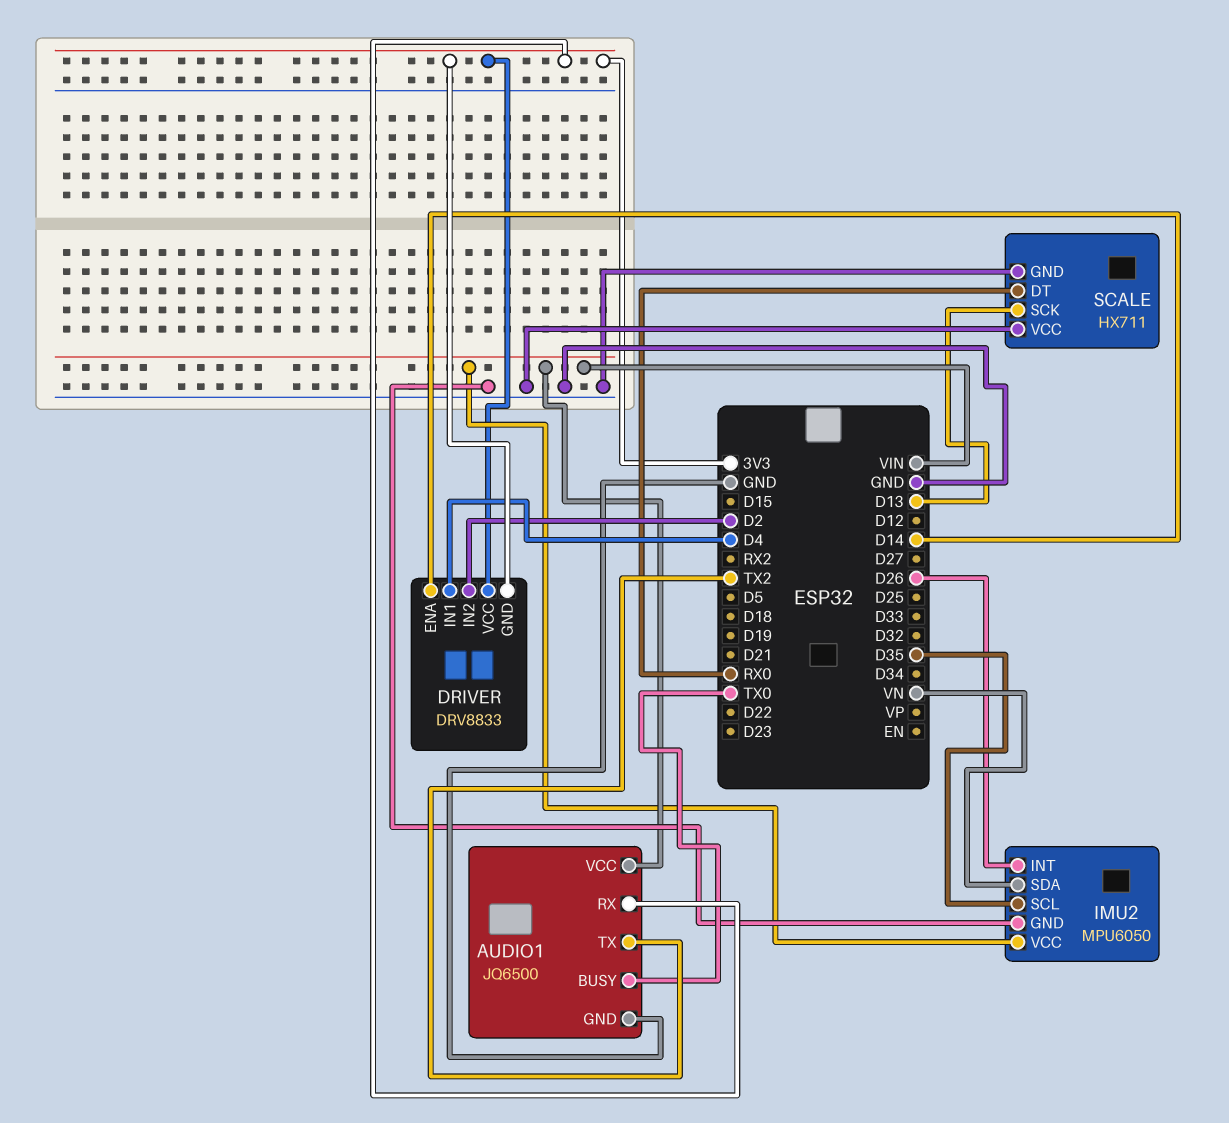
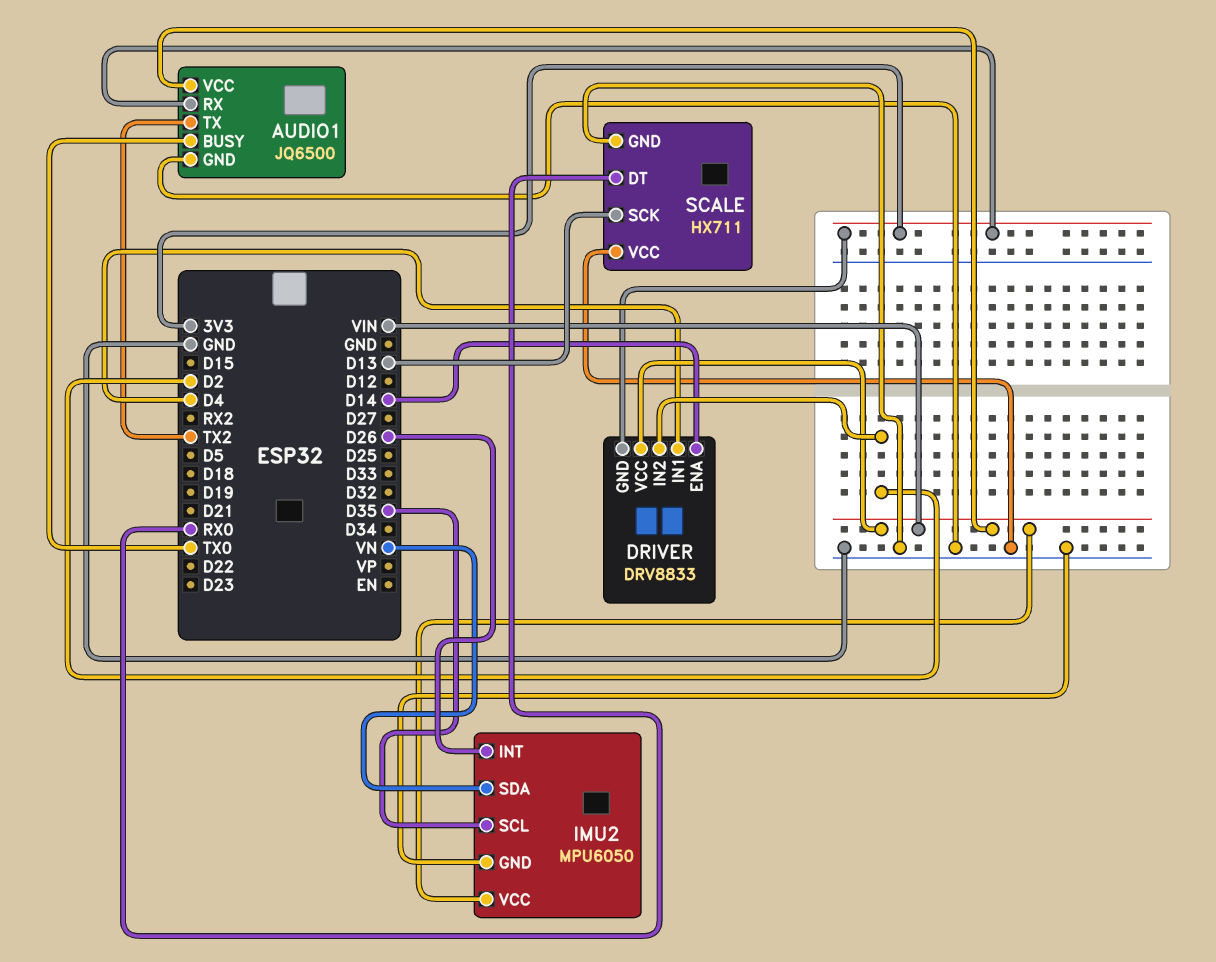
DRIVER pin VCC: 3V3 -> VIN

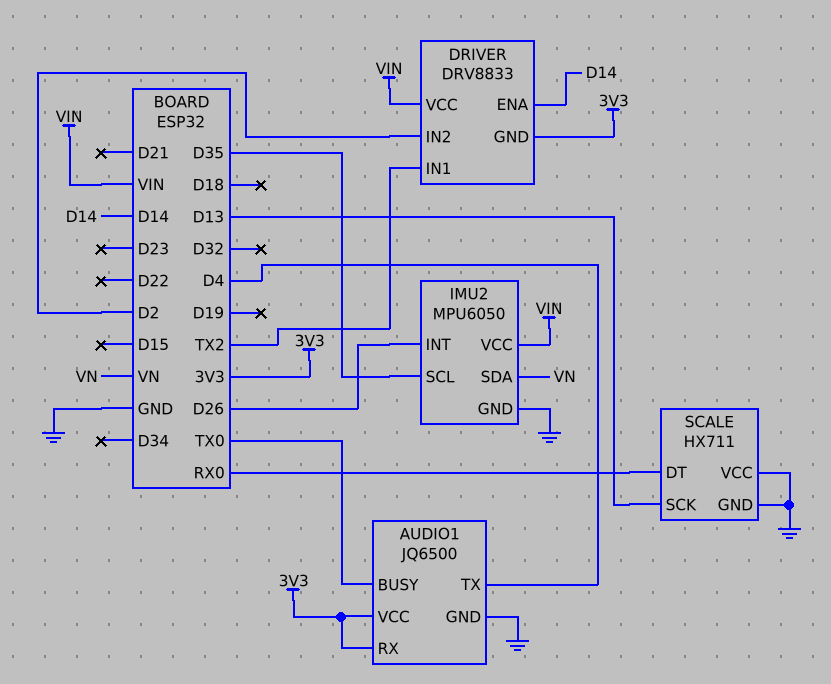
AUDIO1 pin TX: TX2 -> D4
AUDIO1 pin VCC: VIN -> 3V3
DRIVER pin IN1: D4 -> TX2

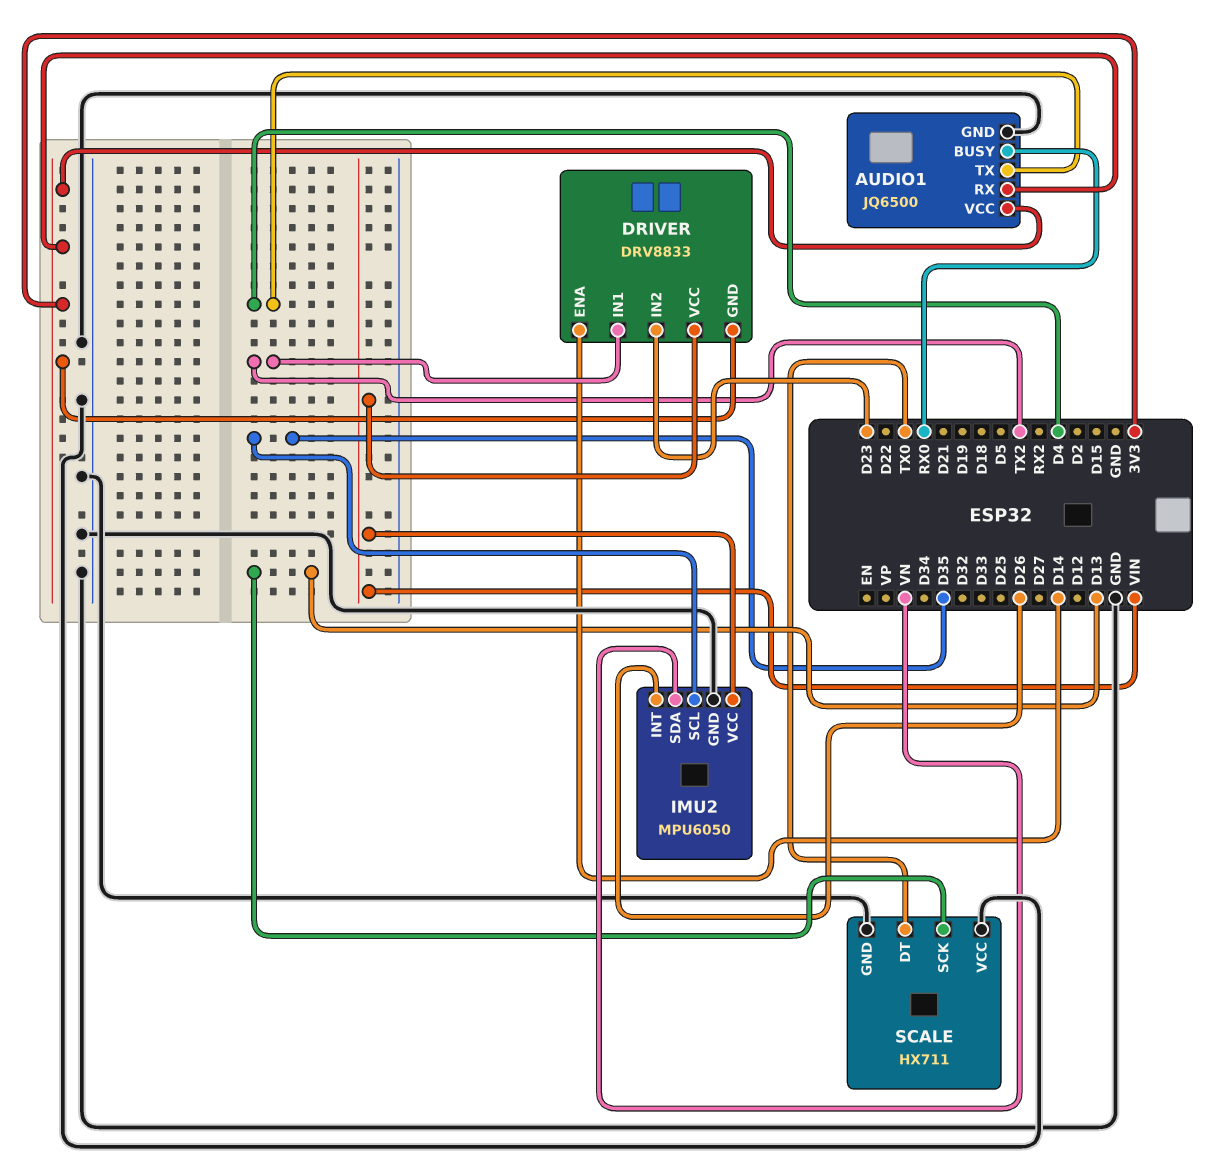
AUDIO1 pin BUSY: TX0 -> RX0
DRIVER pin IN2: D2 -> D23
SCALE pin DT: RX0 -> TX0

